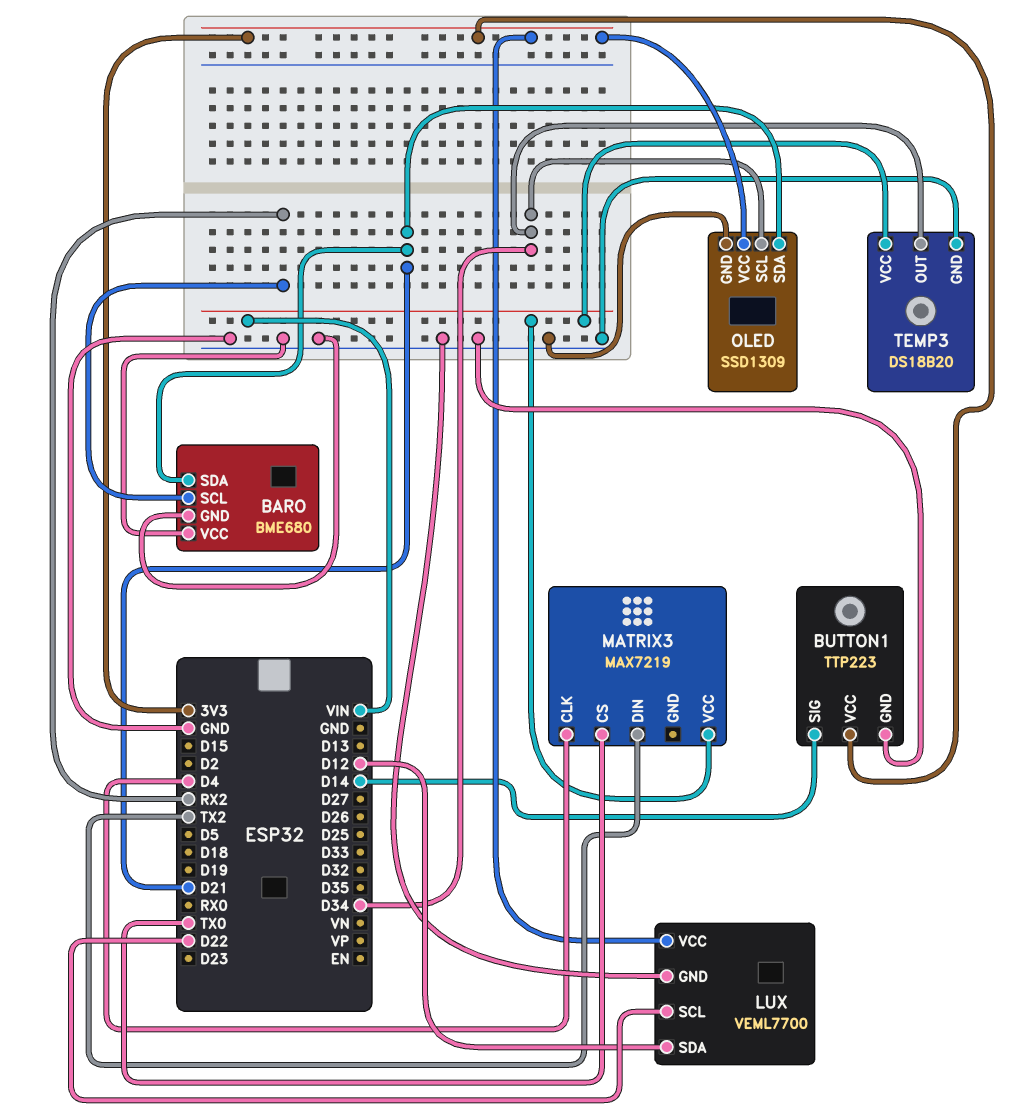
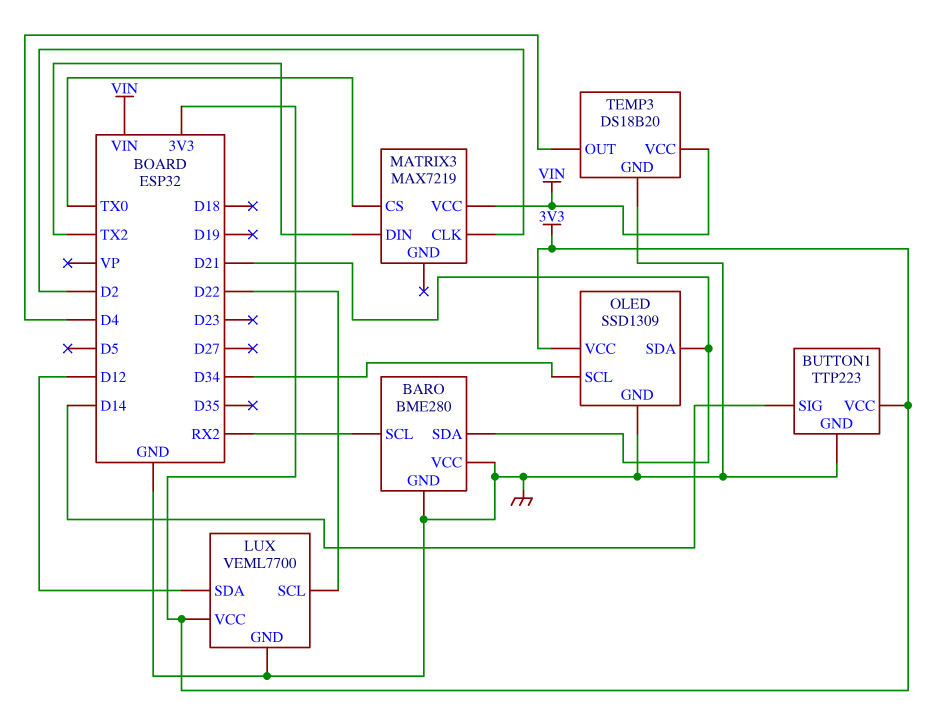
BARO: BME680 -> BME280
MATRIX3 pin CLK: D4 -> D2
TEMP3 pin OUT: D34 -> D4

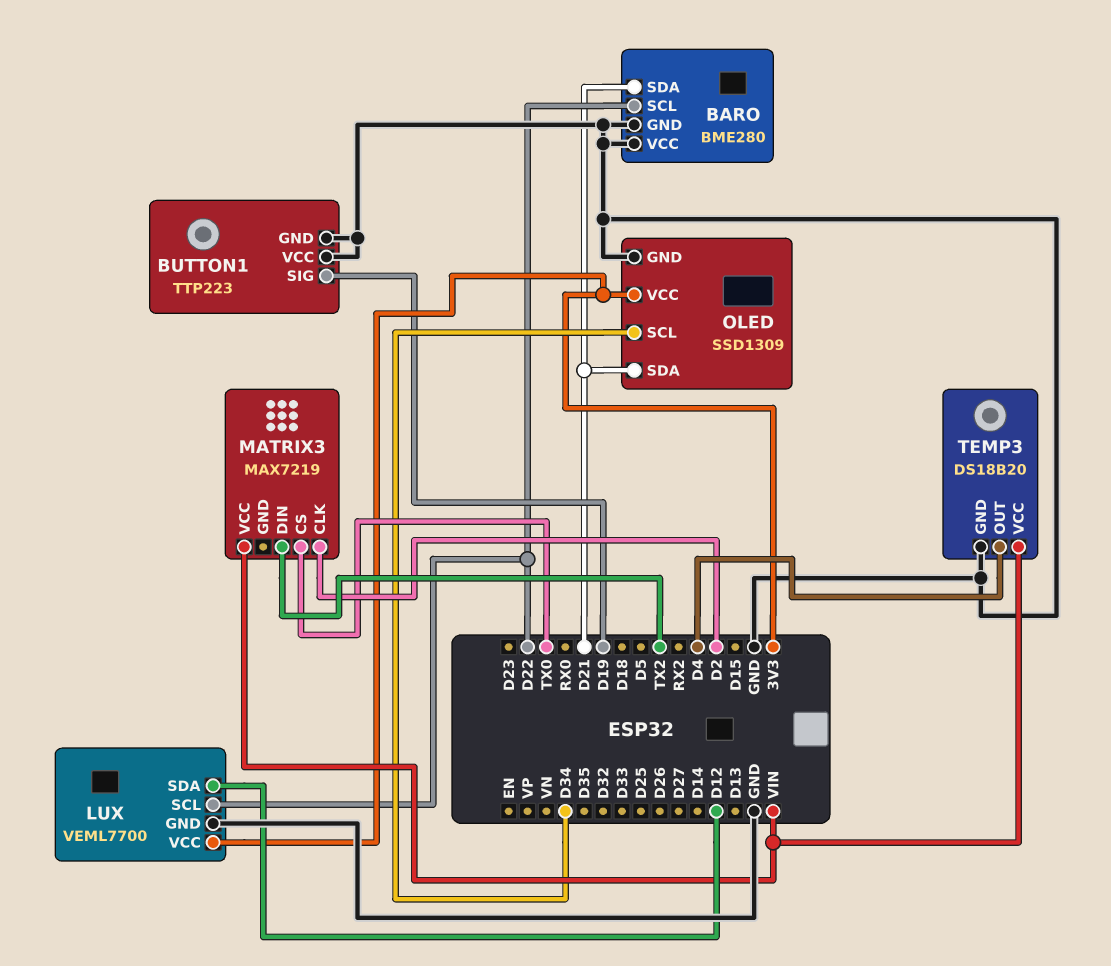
BARO pin SCL: RX2 -> D22
BUTTON1 pin SIG: D14 -> D19
BUTTON1 pin VCC: 3V3 -> GND

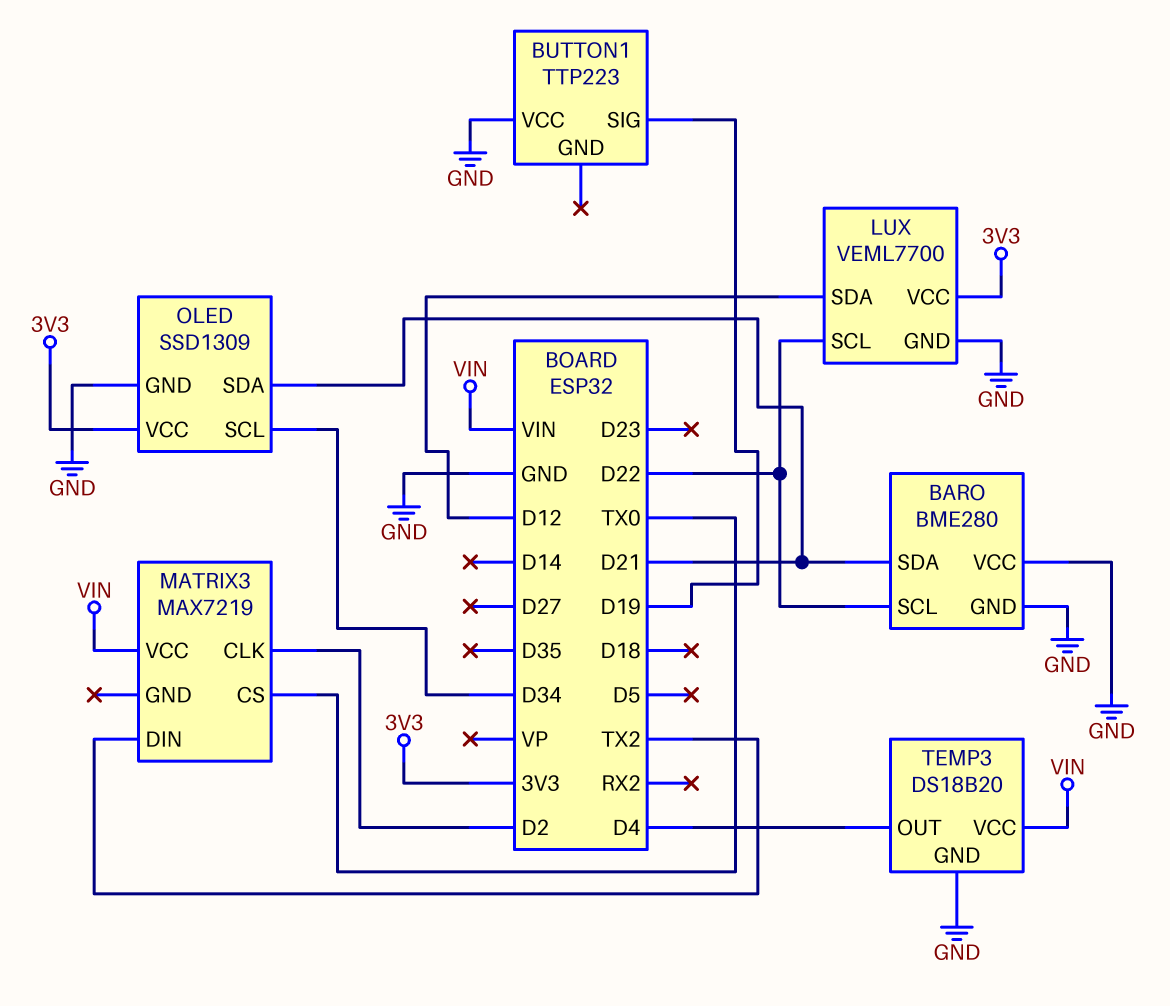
BUTTON1 pin GND: GND -> none

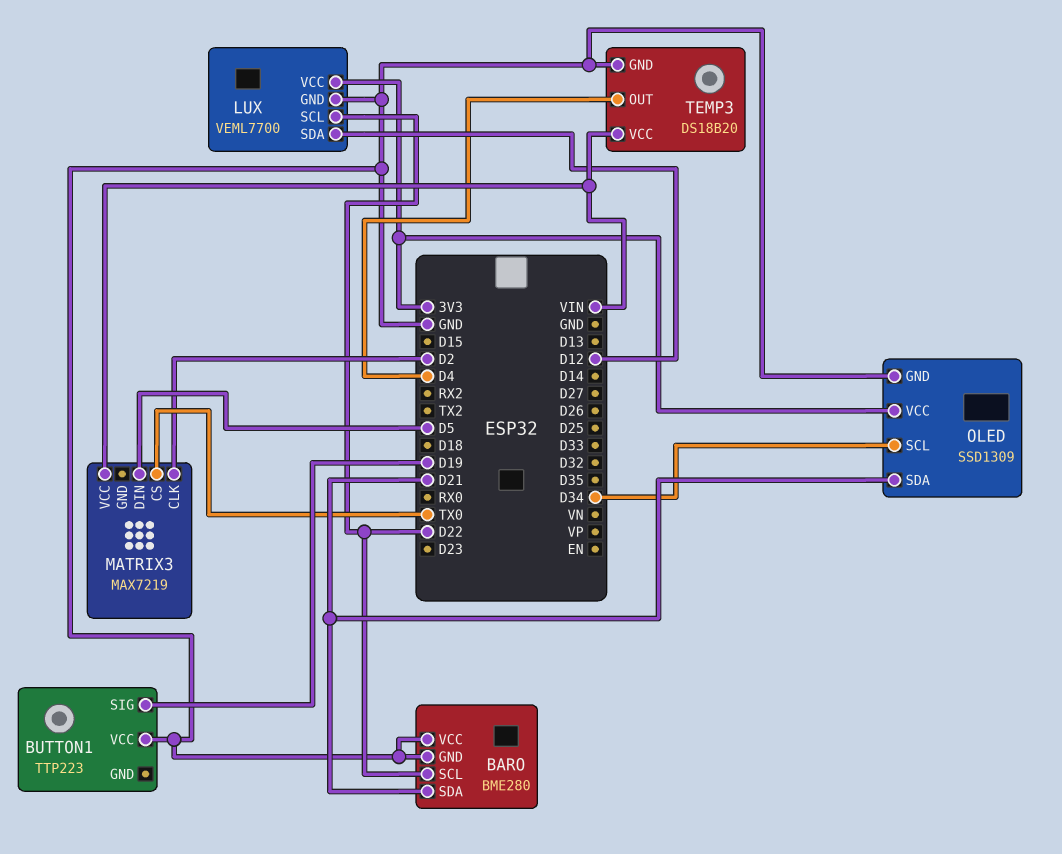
MATRIX3 pin DIN: TX2 -> D5

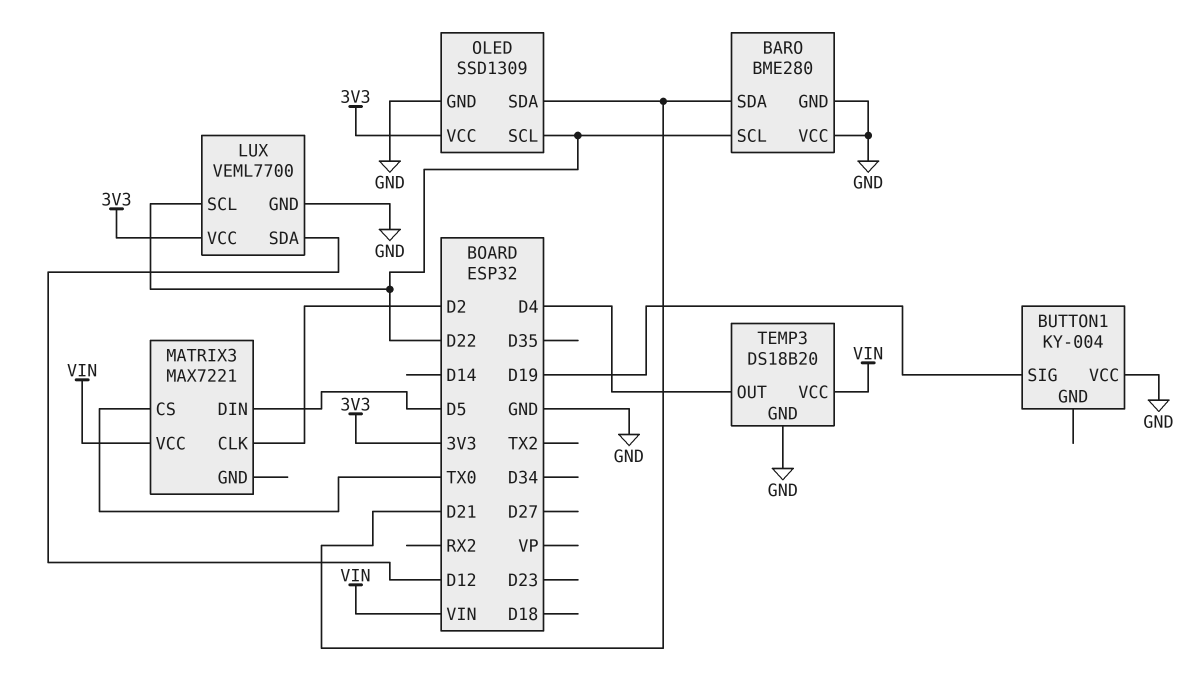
BUTTON1: TTP223 -> KY-004
MATRIX3: MAX7219 -> MAX7221
OLED pin SCL: D34 -> D22

